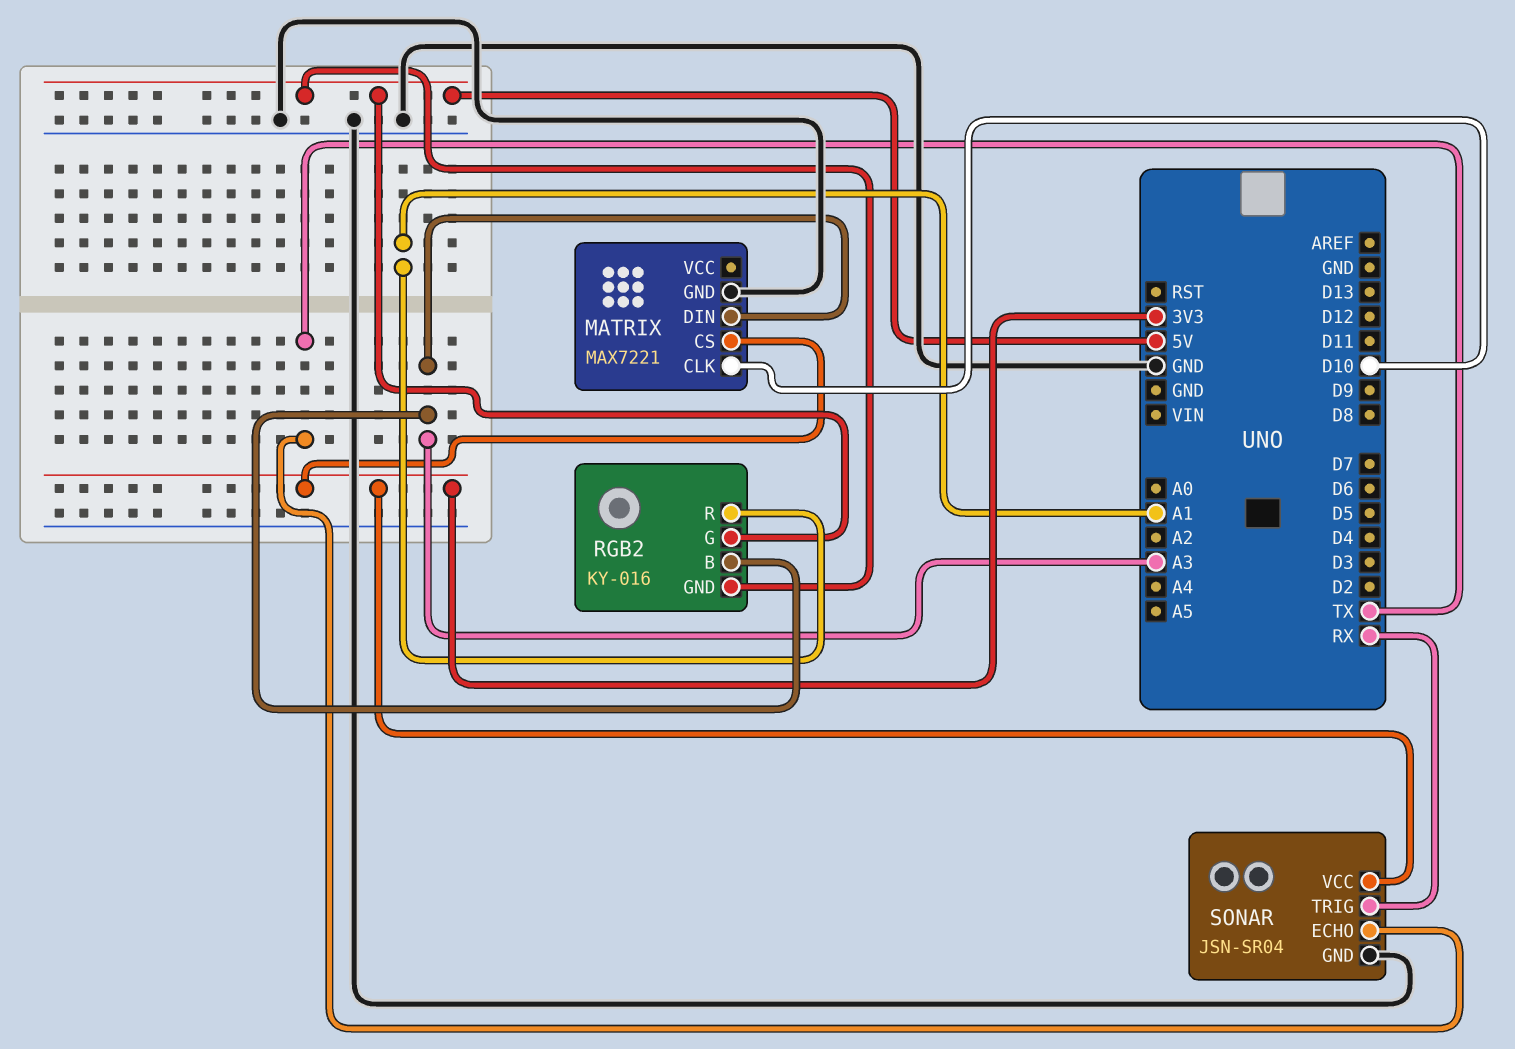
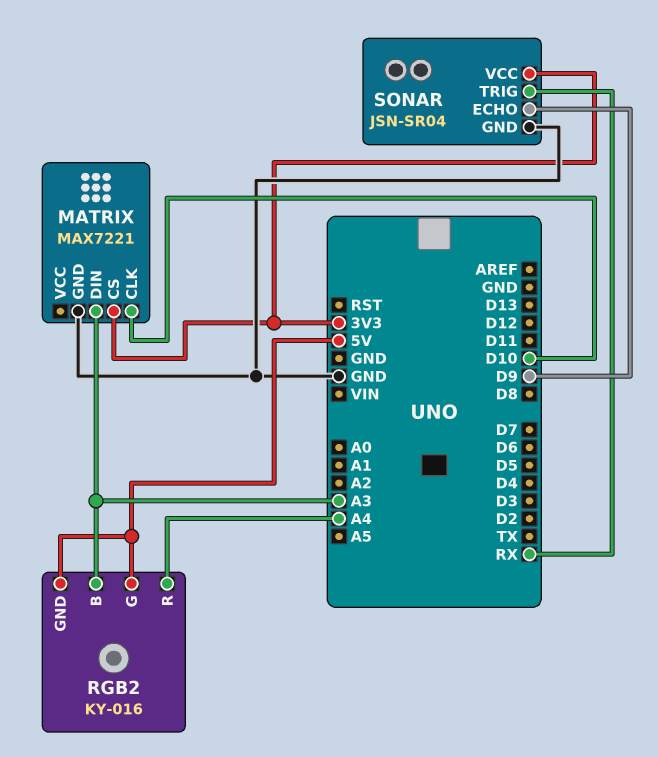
RGB2 pin R: A1 -> A4
SONAR pin ECHO: TX -> D9

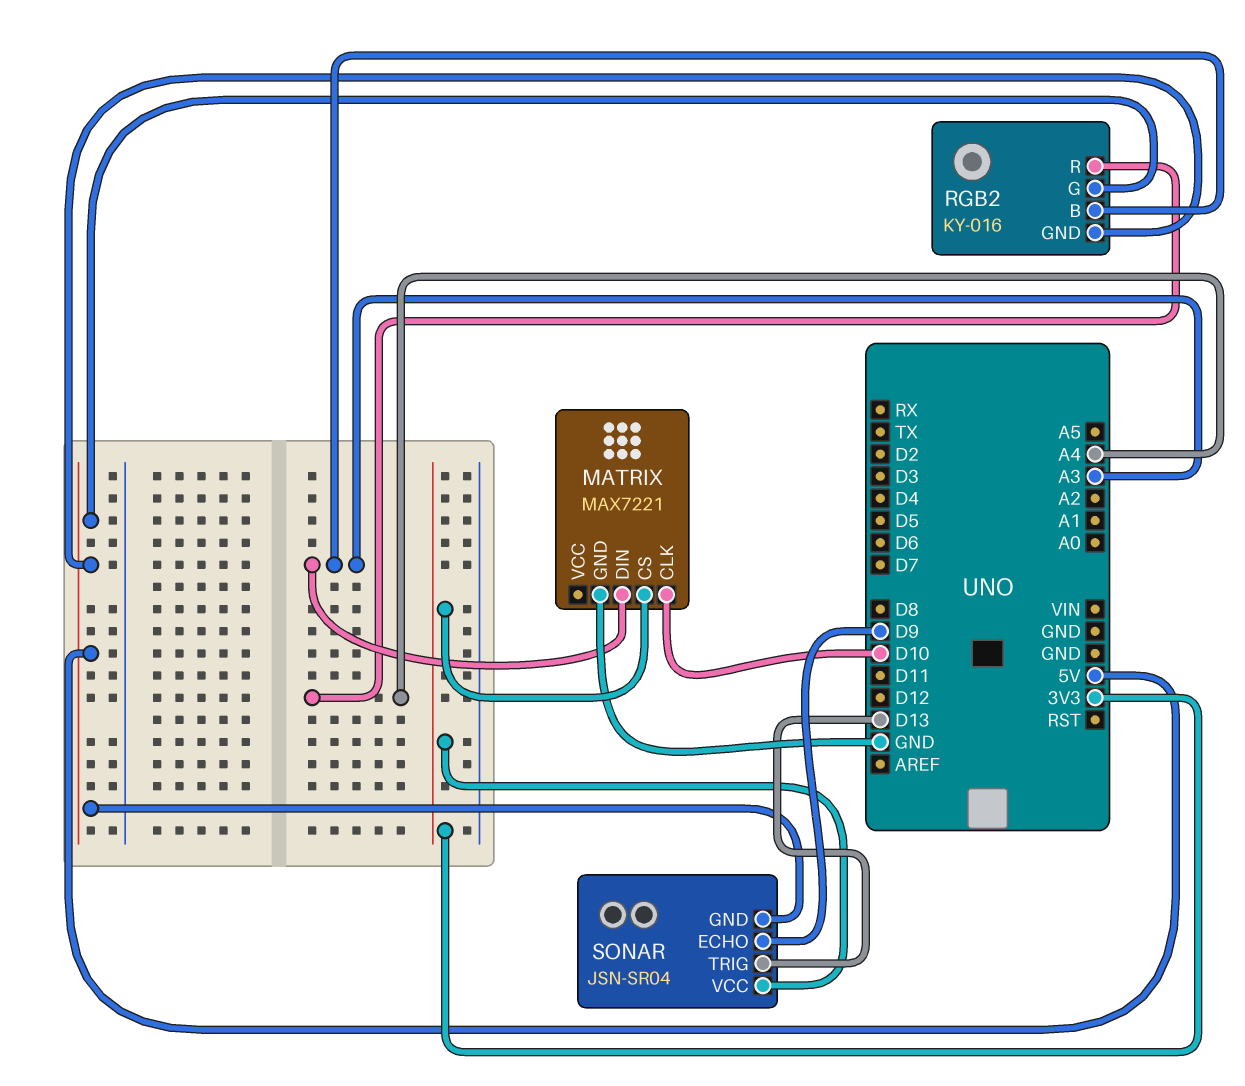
SONAR pin GND: GND -> 5V
SONAR pin TRIG: RX -> D13

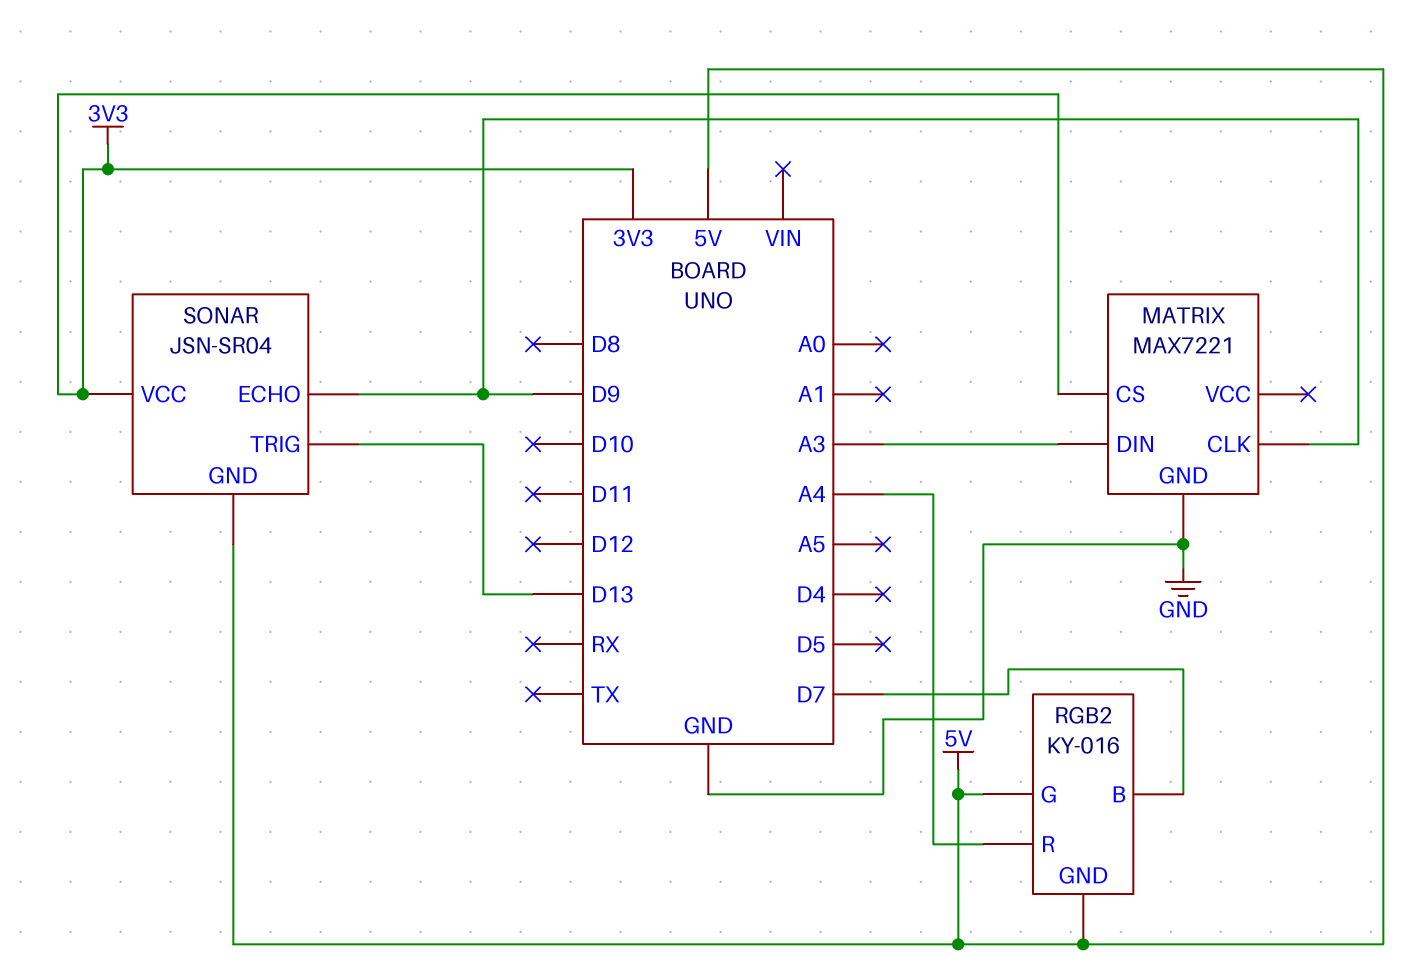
MATRIX pin CLK: D10 -> D9
RGB2 pin B: A3 -> D7

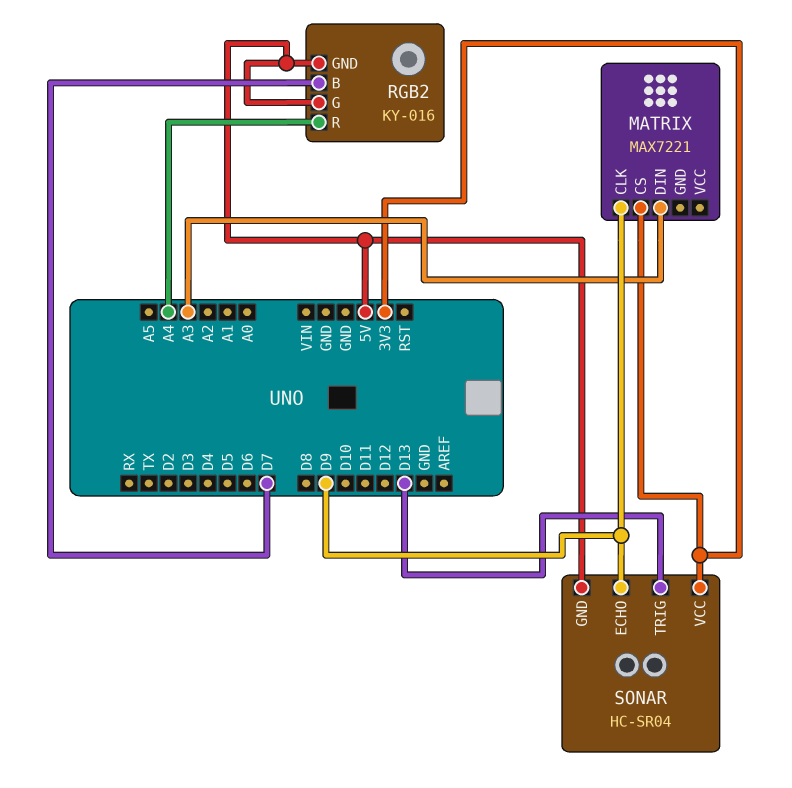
MATRIX pin GND: GND -> none
SONAR: JSN-SR04 -> HC-SR04

